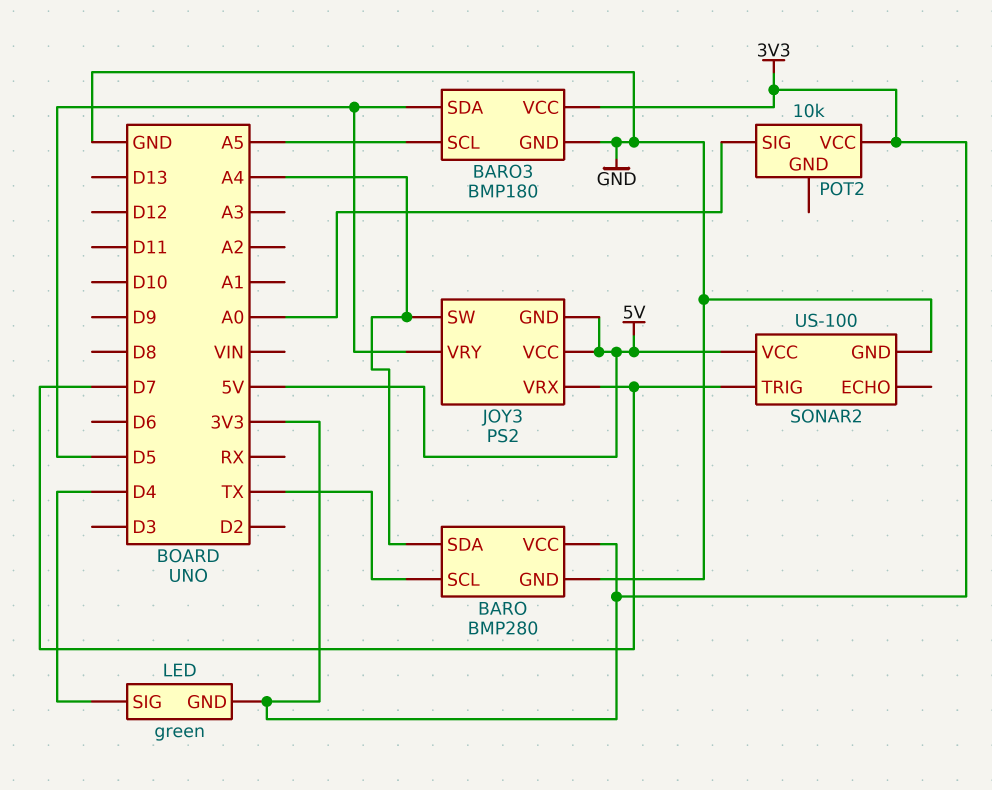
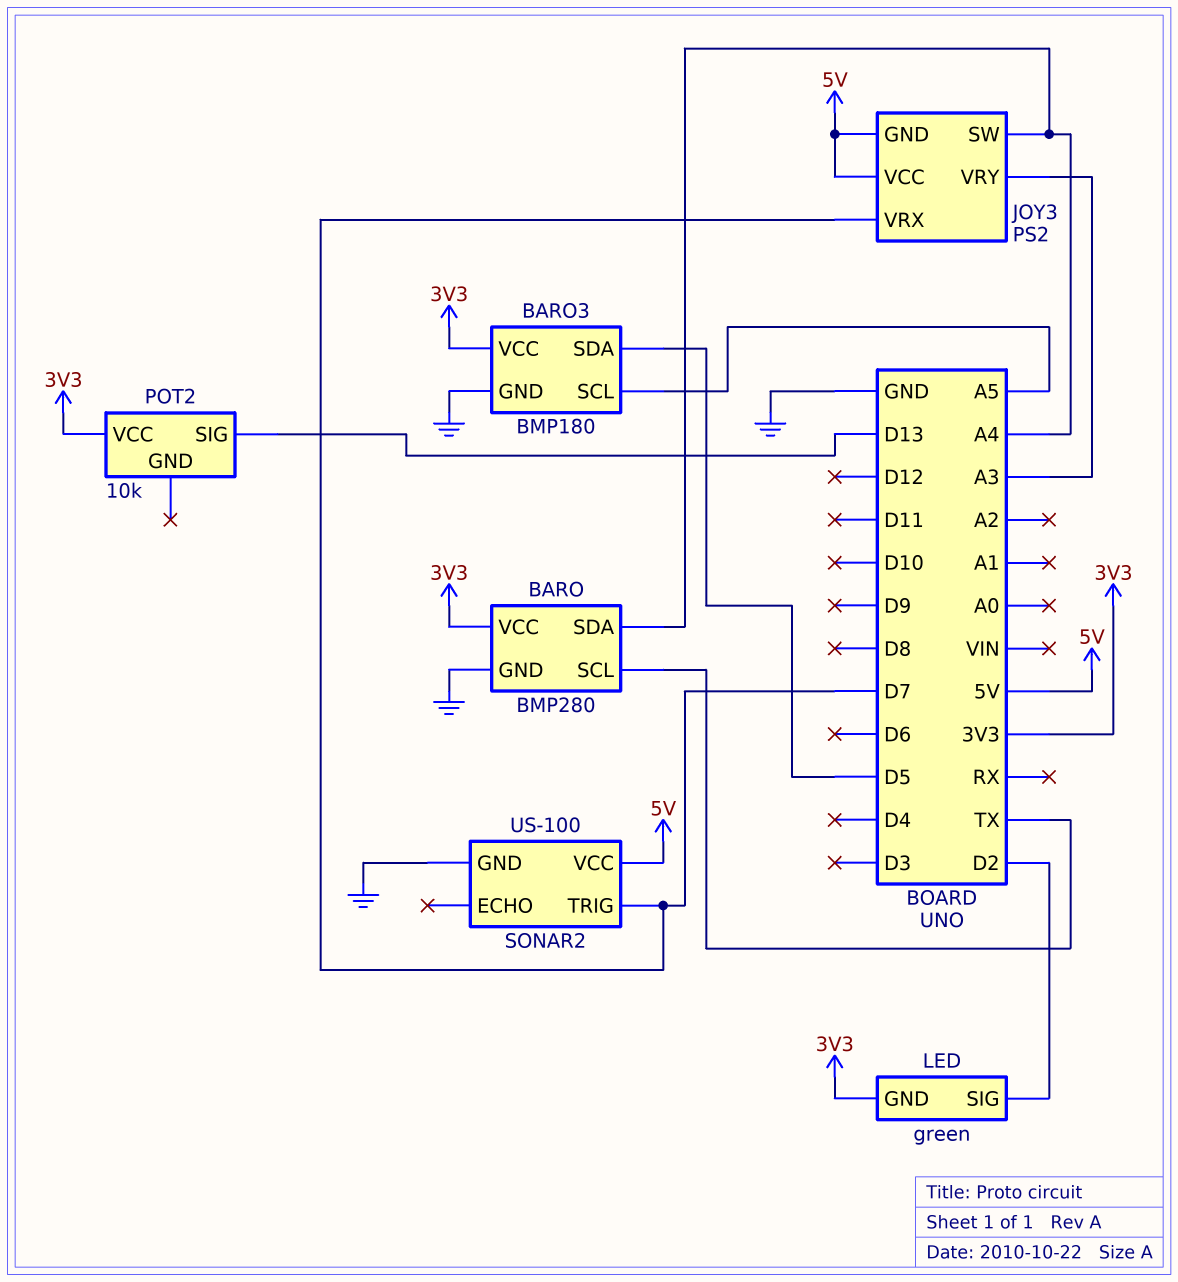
JOY3 pin VRY: D5 -> A3
LED pin SIG: D4 -> D2
POT2 pin SIG: A0 -> D13

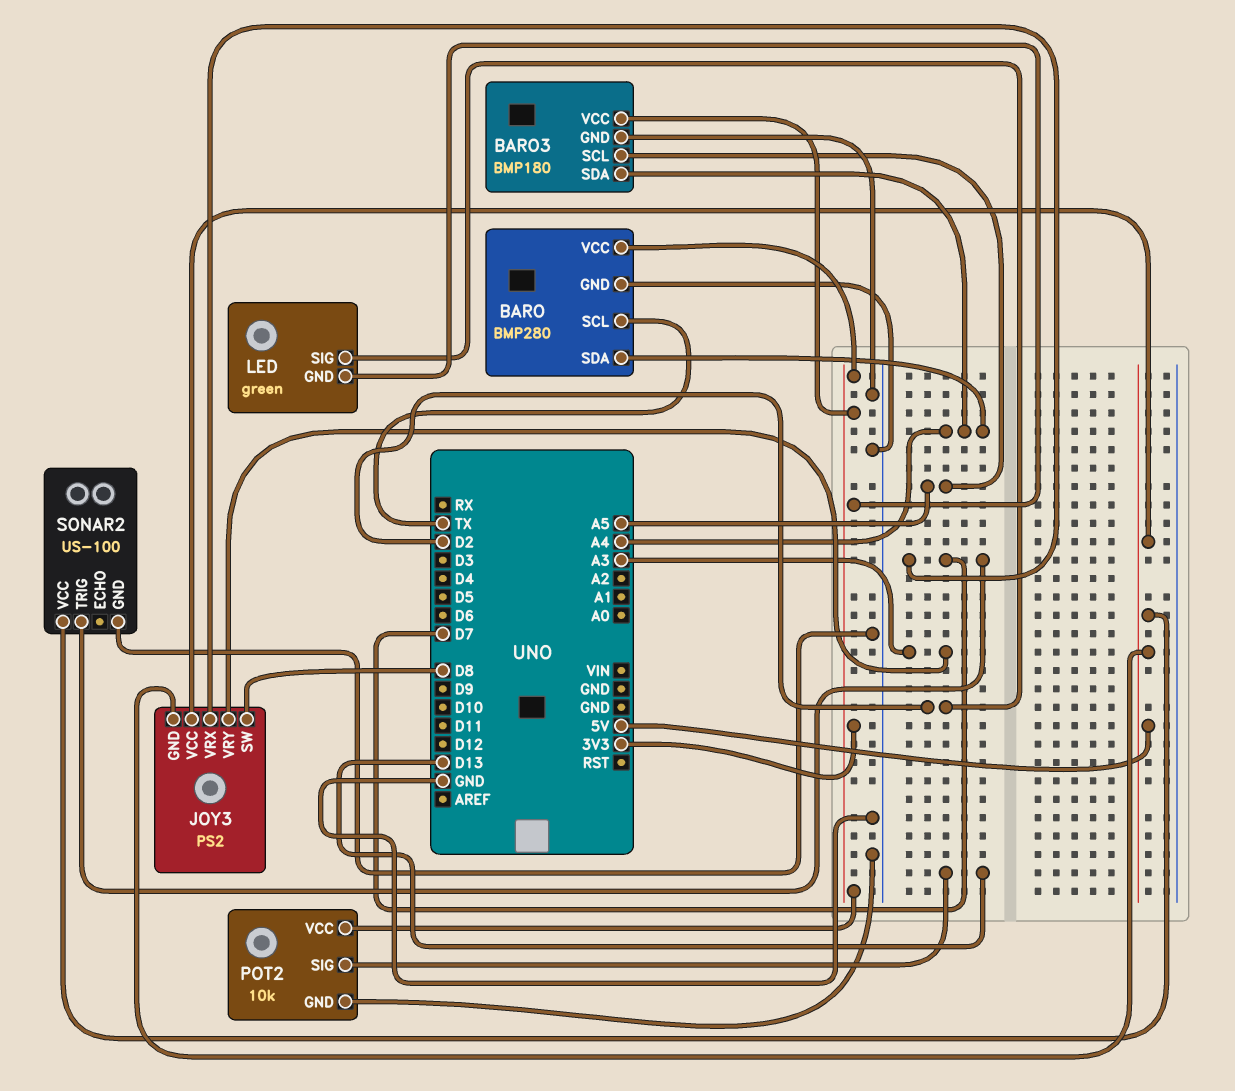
BARO3 pin SDA: D5 -> A4
JOY3 pin SW: A4 -> D8
POT2 pin GND: none -> GND

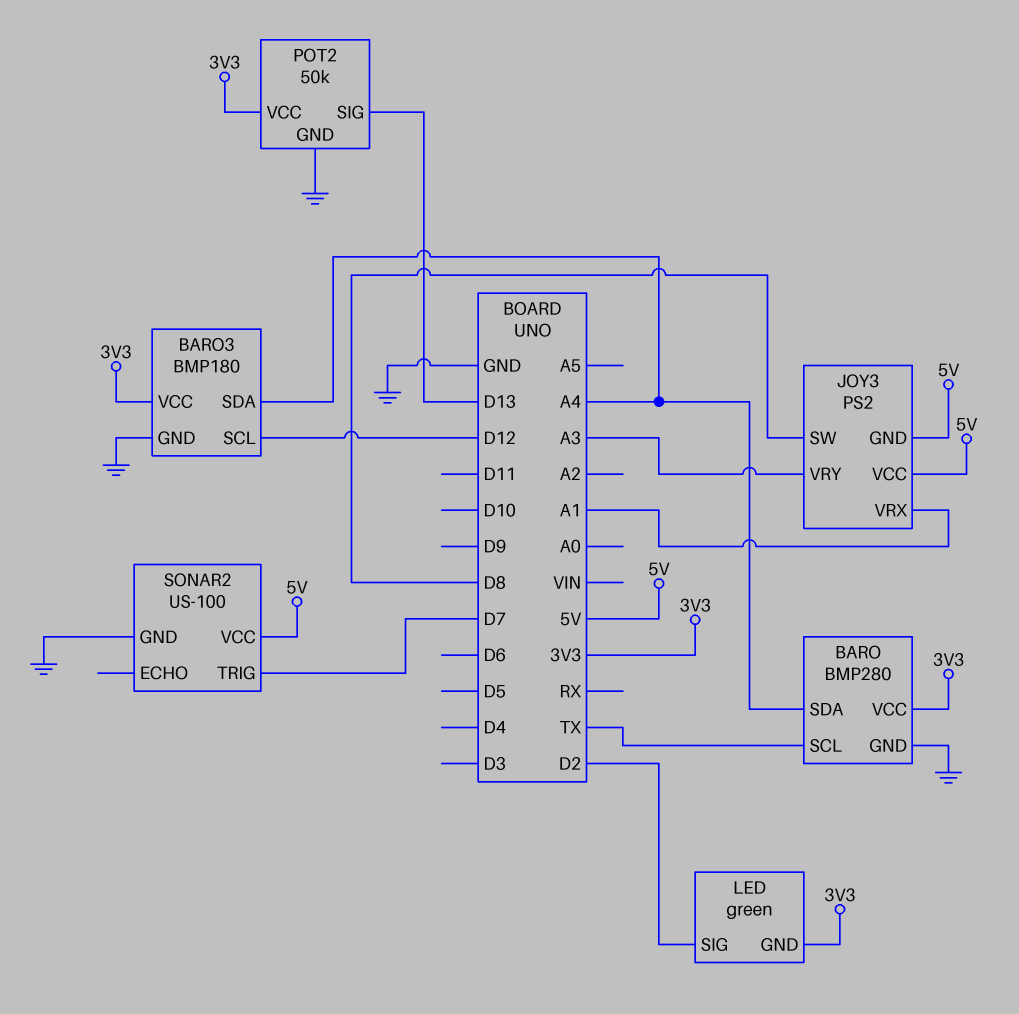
BARO3 pin SCL: A5 -> D12
JOY3 pin VRX: D7 -> A1
POT2: 10k -> 50k

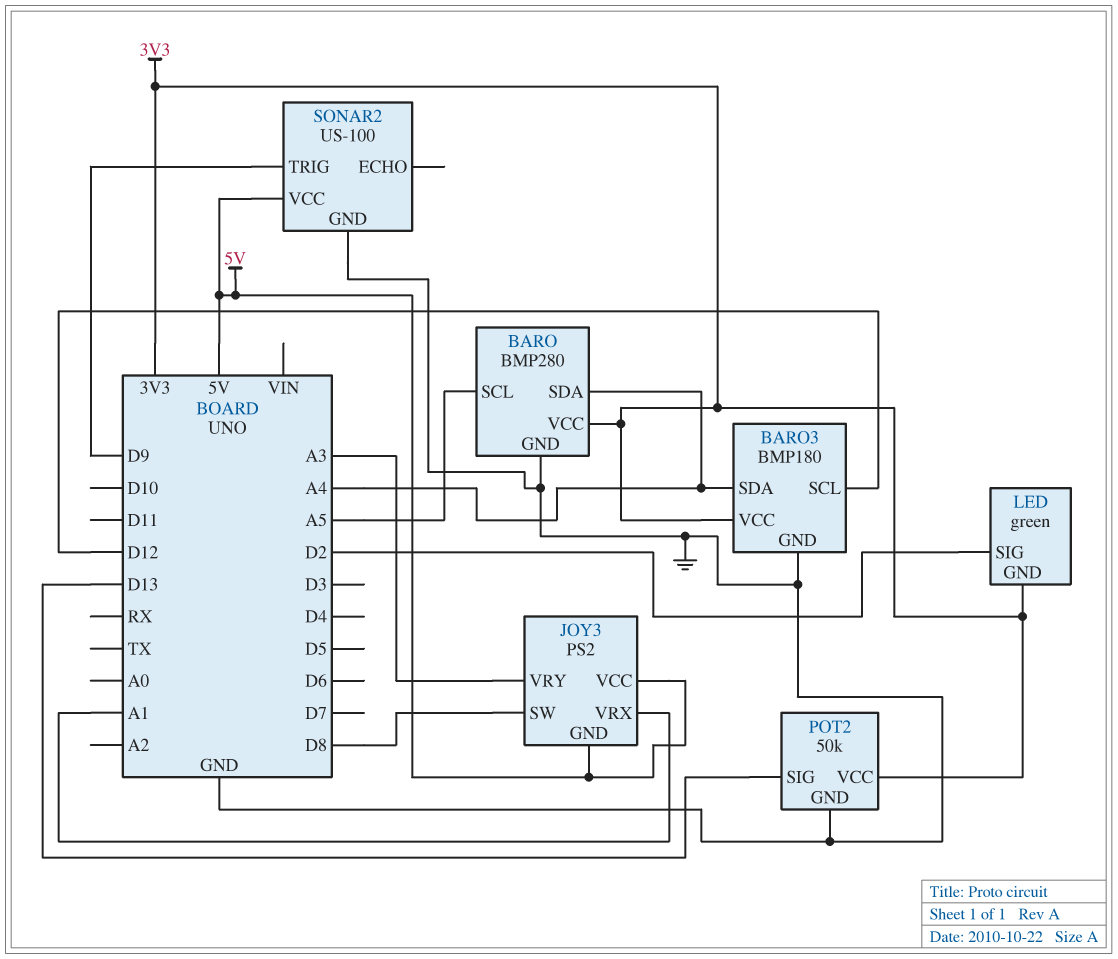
BARO pin SCL: TX -> A5
SONAR2 pin TRIG: D7 -> D9

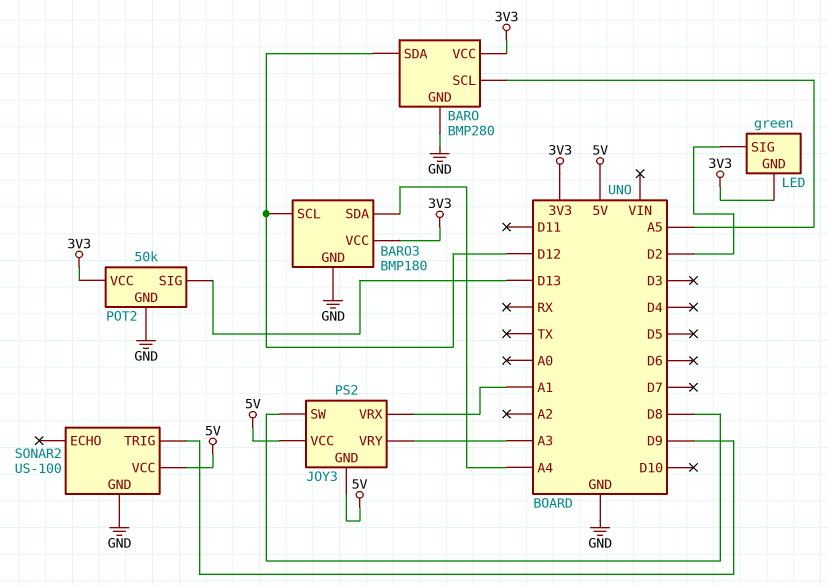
BARO pin SDA: A4 -> D12

